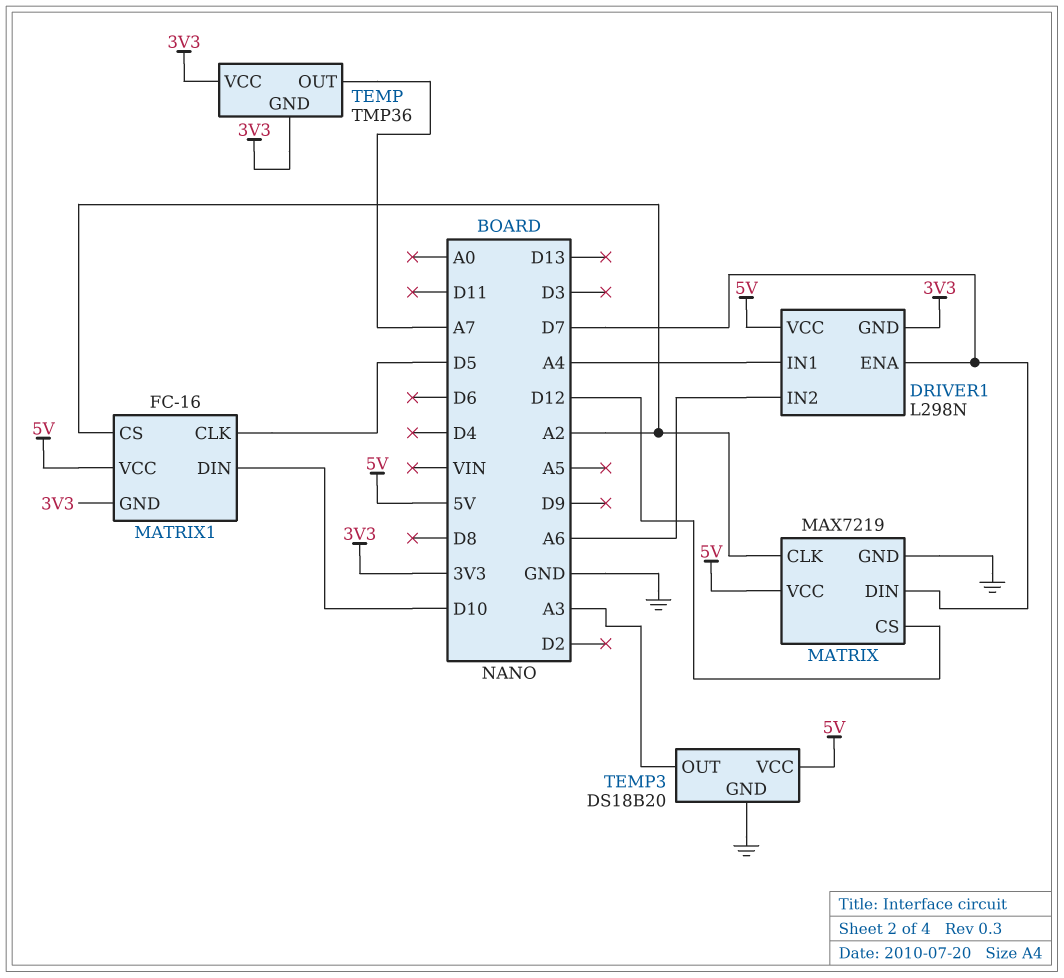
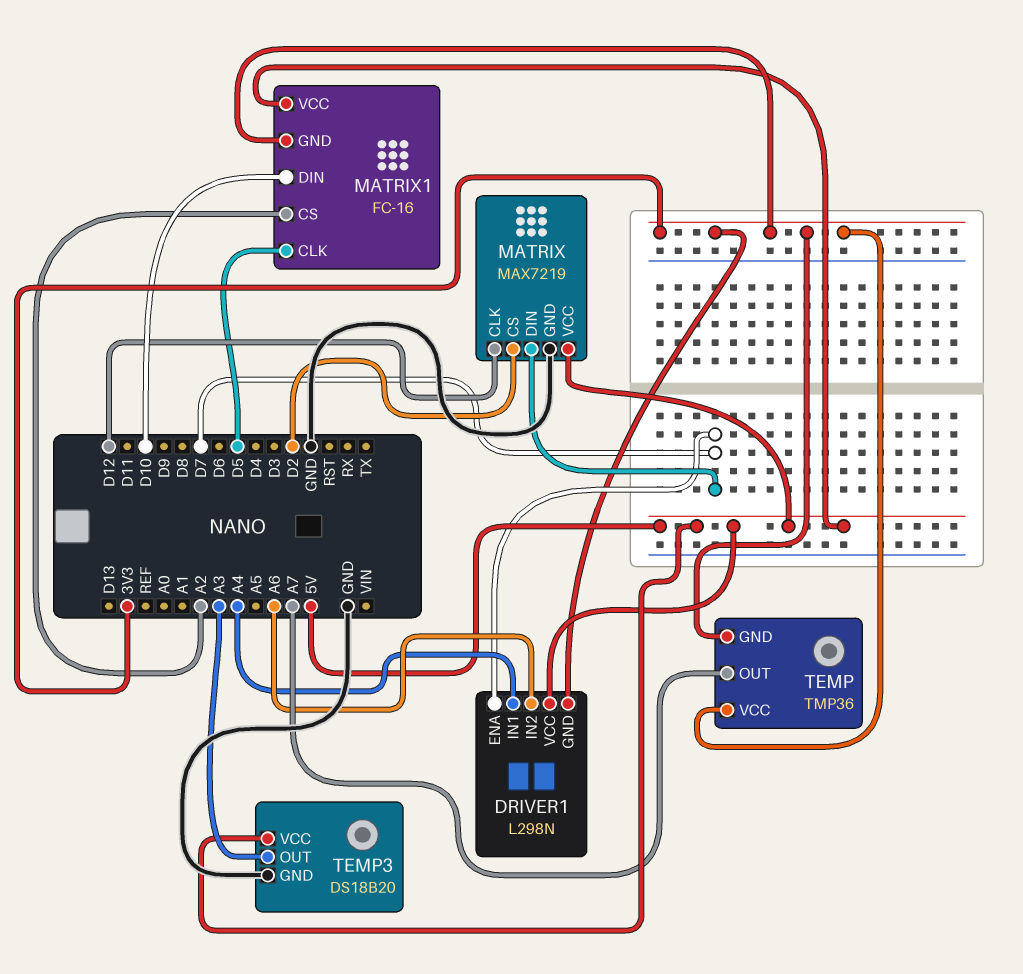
MATRIX pin CLK: A2 -> D12
MATRIX pin CS: D12 -> D2

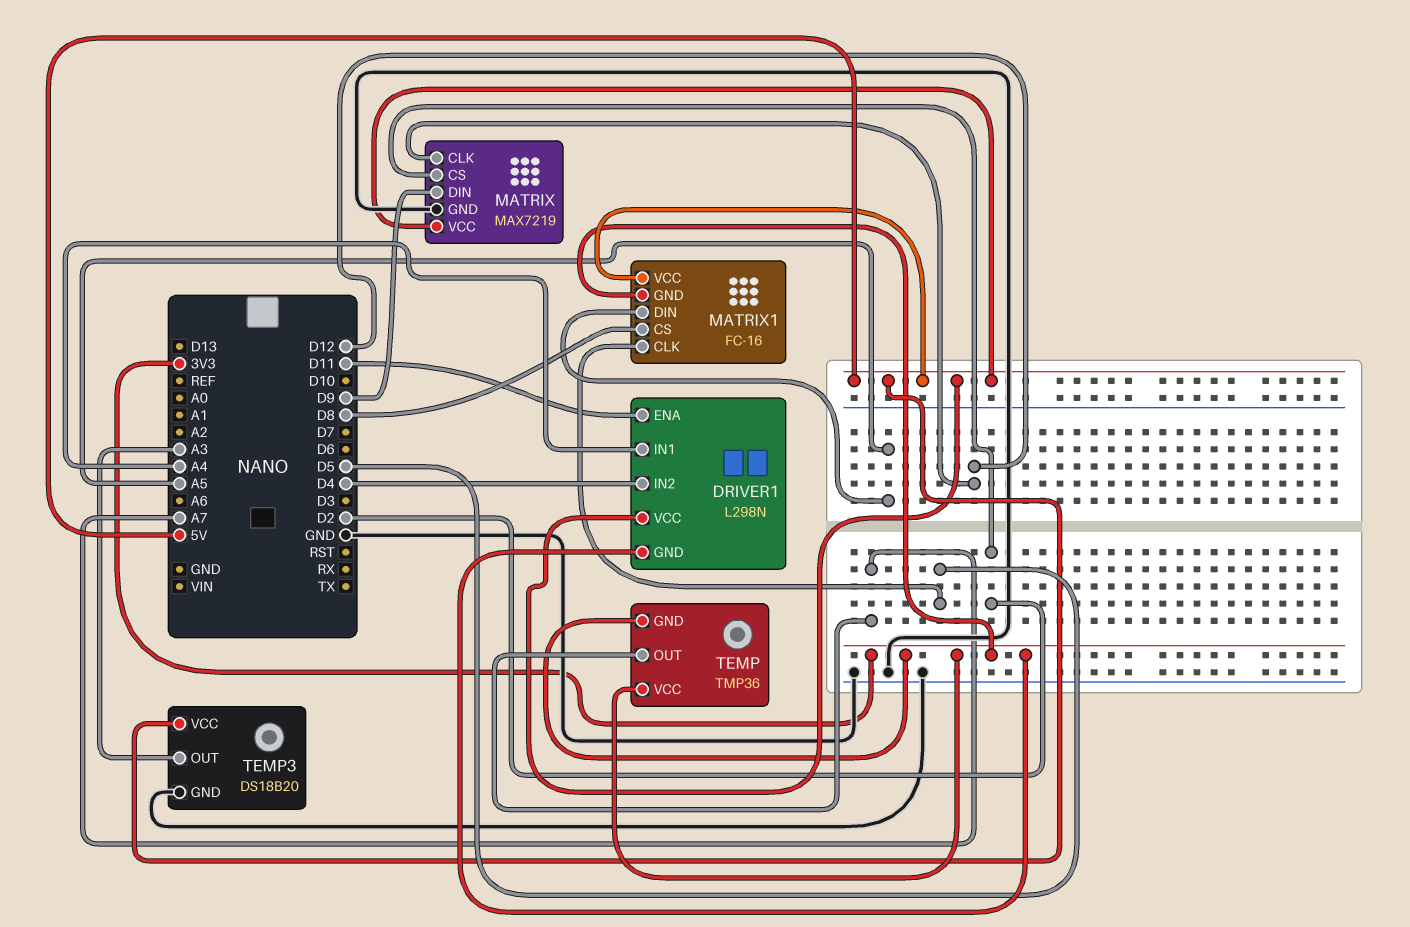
DRIVER1 pin ENA: D7 -> D11
DRIVER1 pin IN2: A6 -> D4
MATRIX pin DIN: D7 -> D9
MATRIX1 pin CS: A2 -> D8
MATRIX1 pin DIN: D10 -> A5

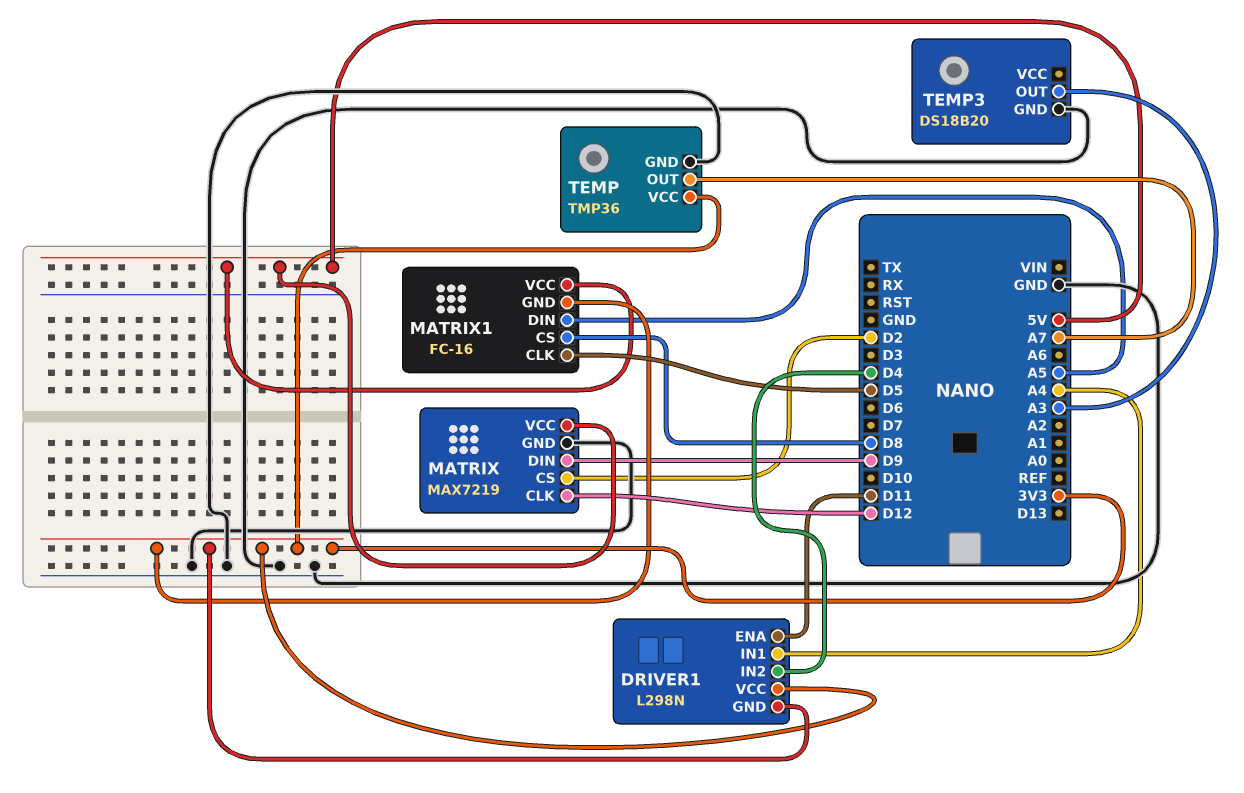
DRIVER1 pin VCC: 5V -> 3V3
TEMP pin GND: 3V3 -> GND
TEMP3 pin VCC: 5V -> none

